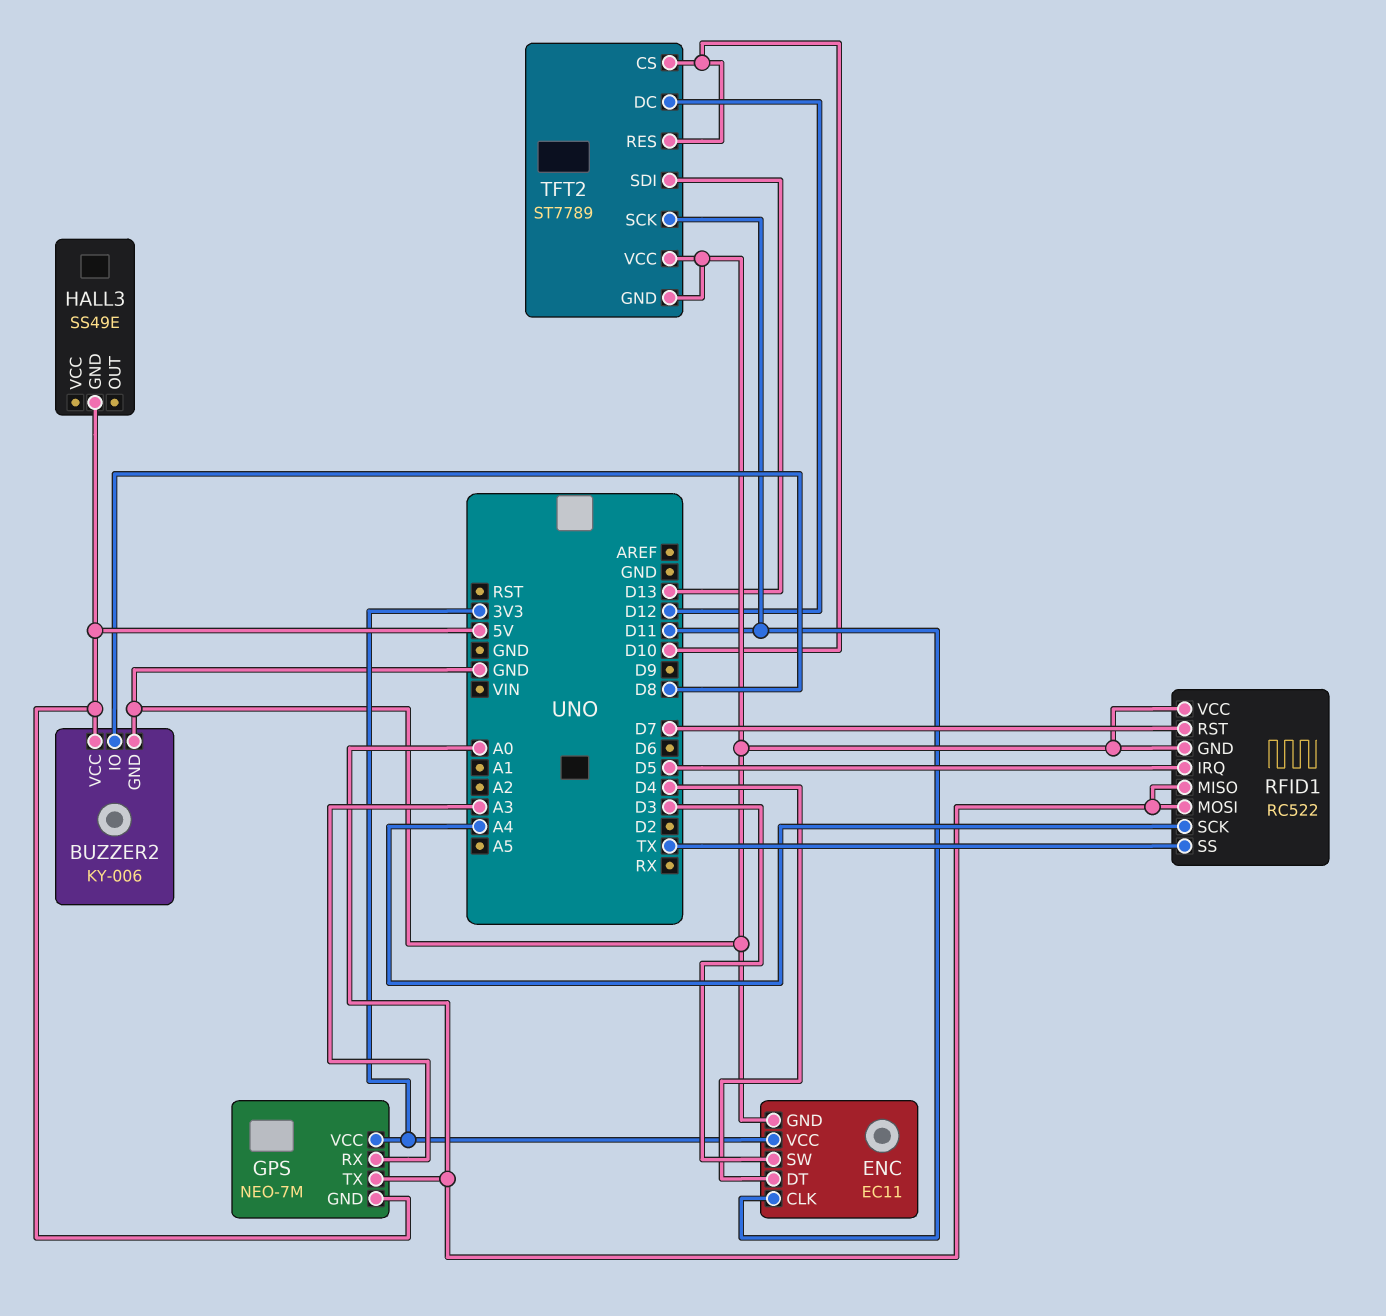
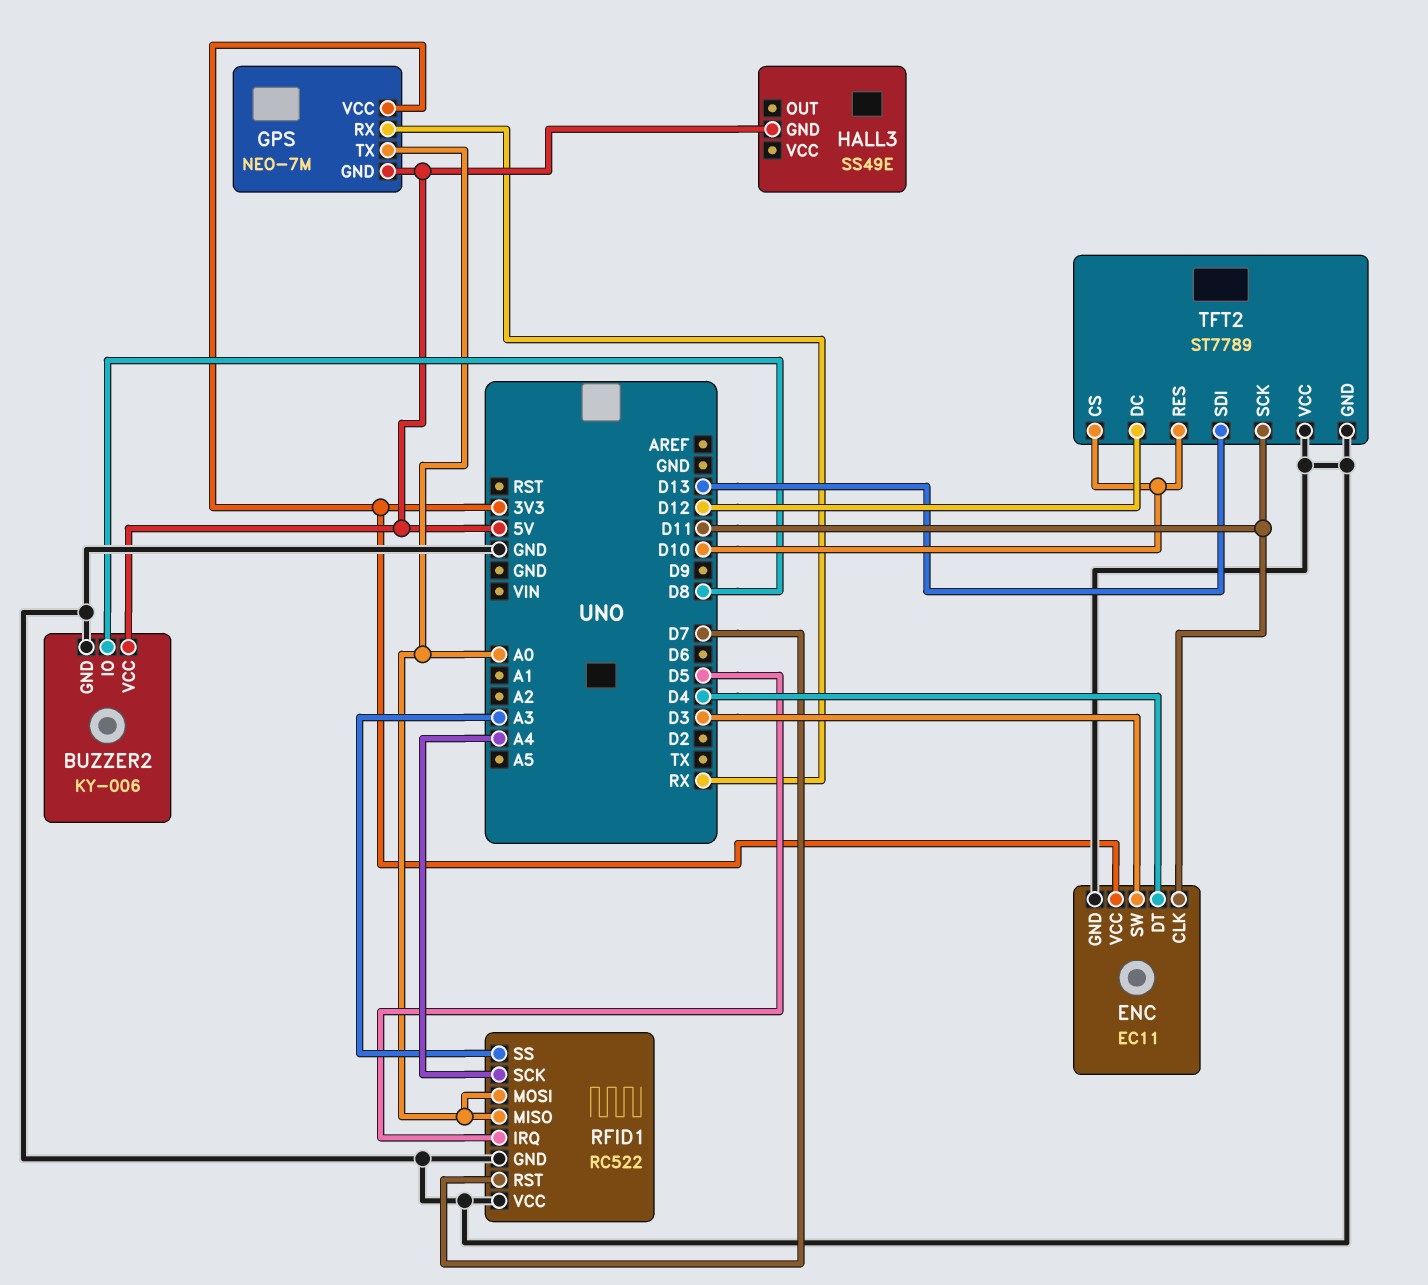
GPS pin RX: A3 -> RX
RFID1 pin SS: TX -> A3

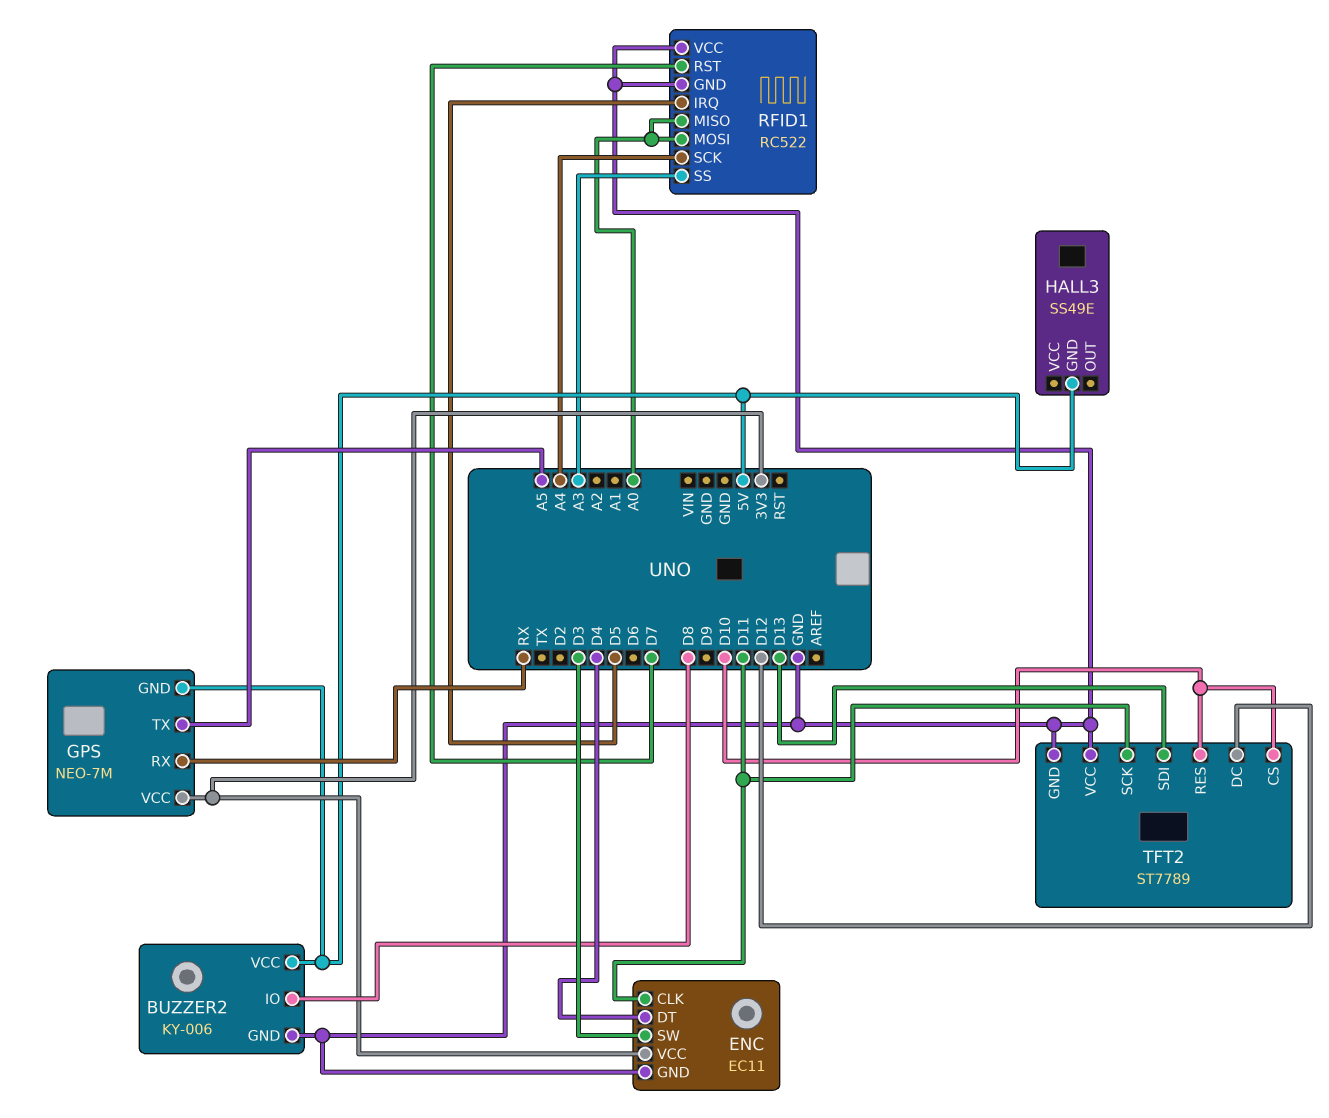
GPS pin TX: A0 -> A5

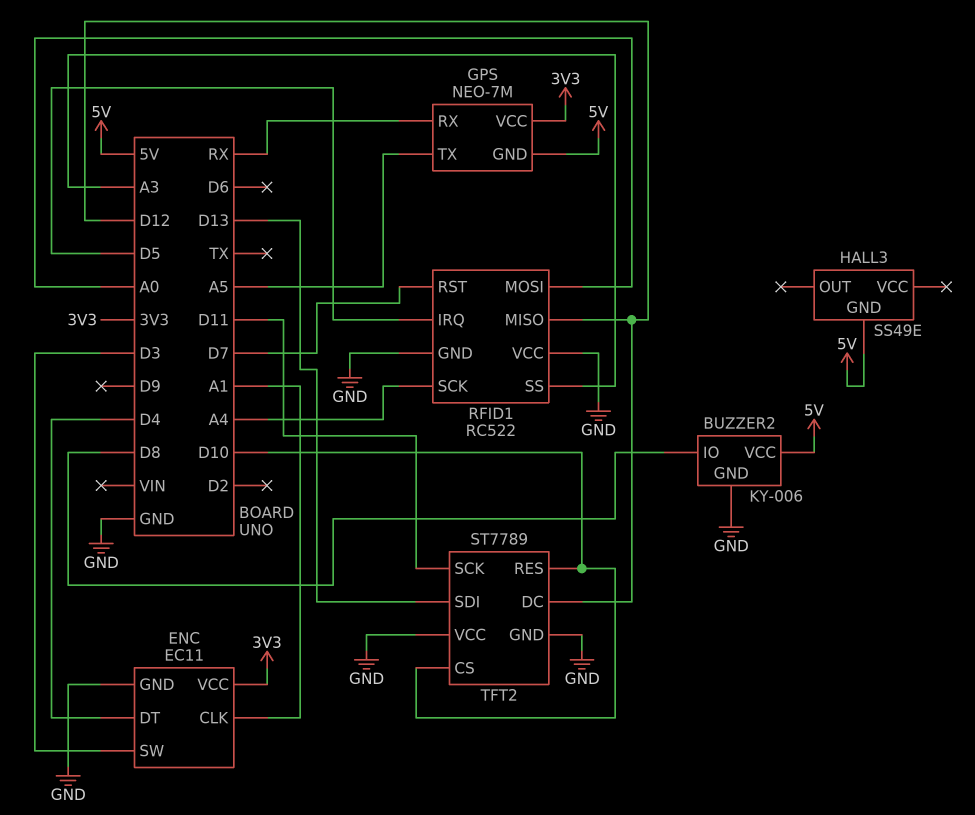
ENC pin CLK: D11 -> A1
RFID1 pin MISO: A0 -> D12

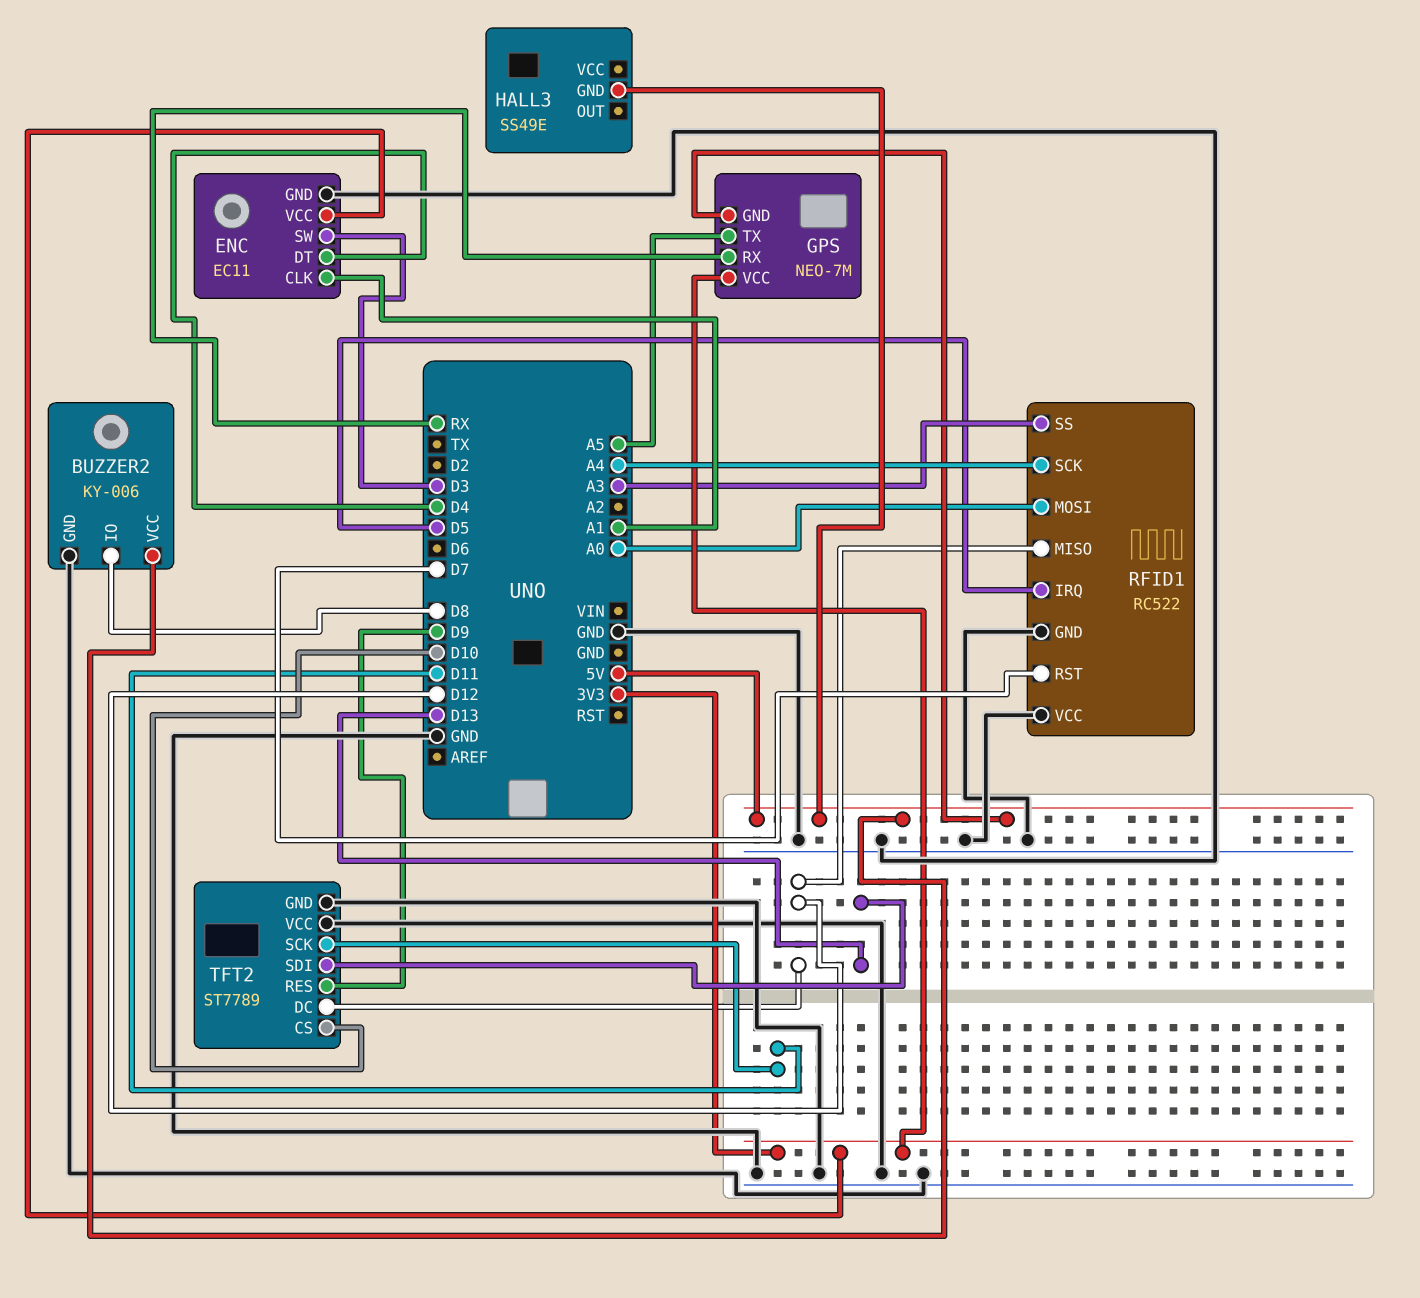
TFT2 pin RES: D10 -> D9

